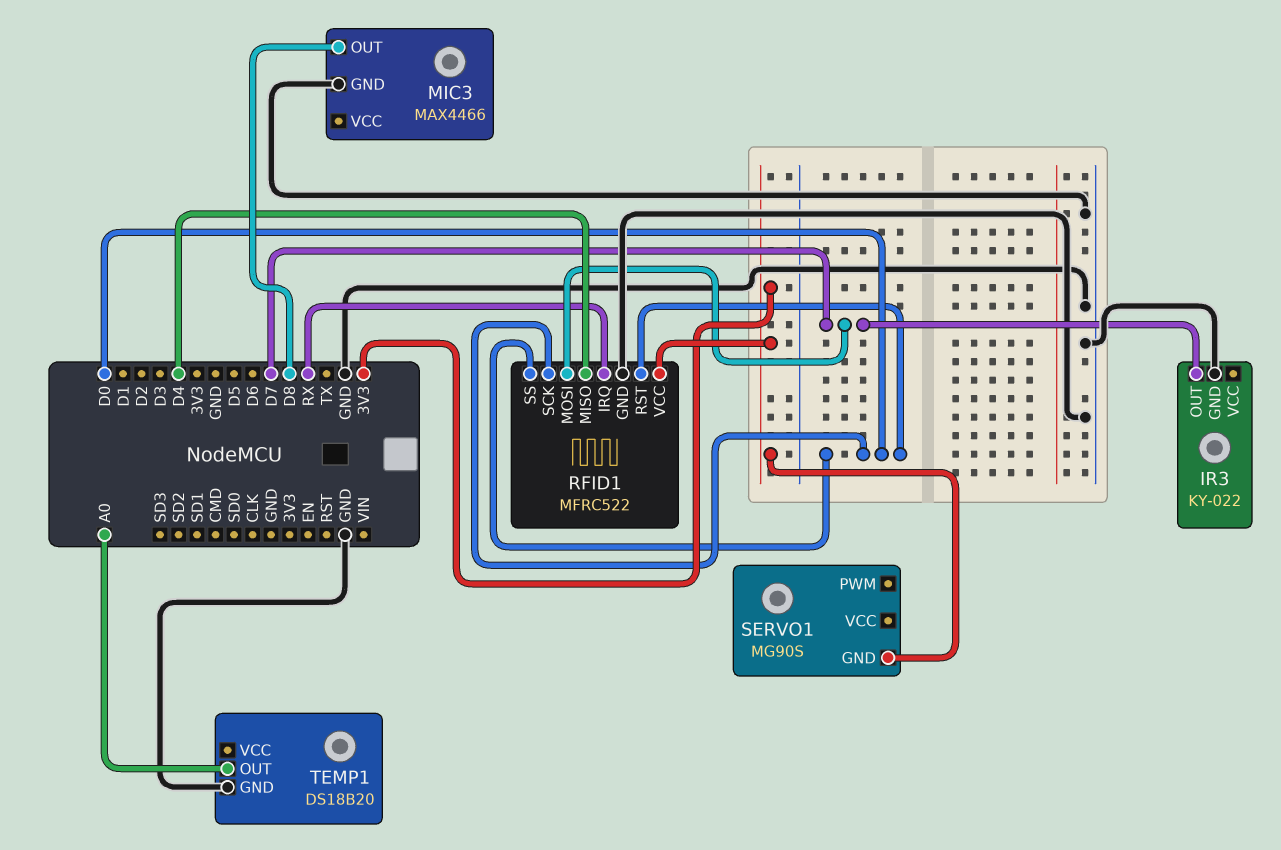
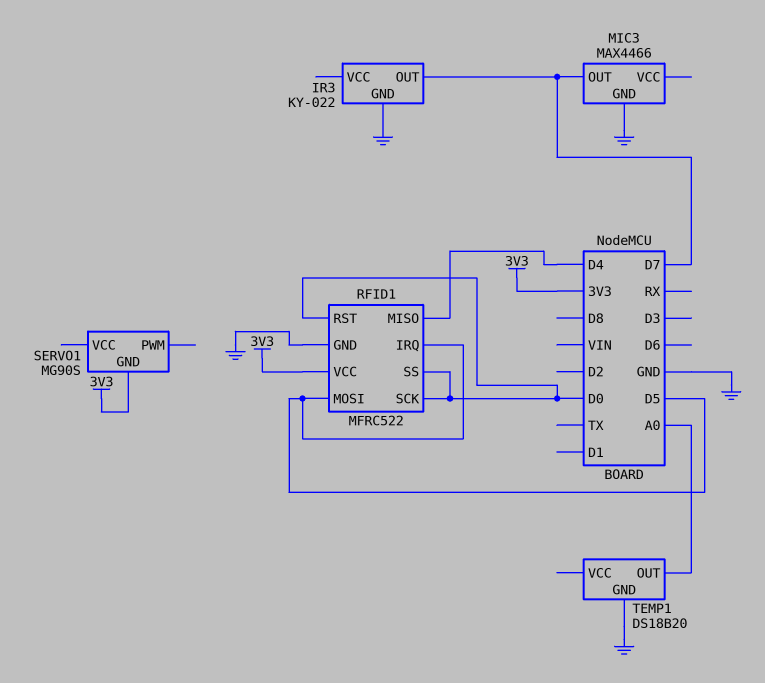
MIC3 pin OUT: D8 -> D7
RFID1 pin IRQ: RX -> D5
RFID1 pin MOSI: D7 -> D5

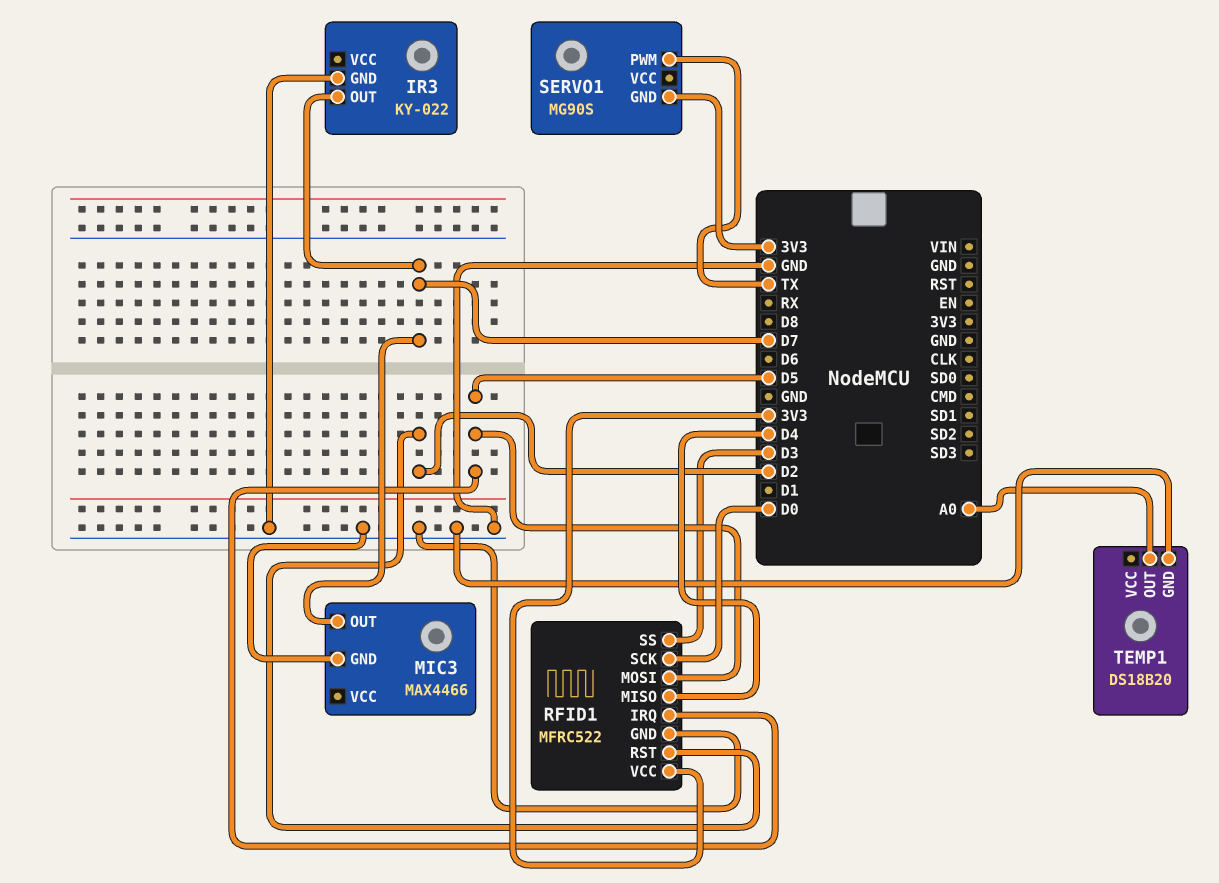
RFID1 pin RST: D0 -> D2
RFID1 pin SS: D0 -> D3
SERVO1 pin PWM: none -> TX

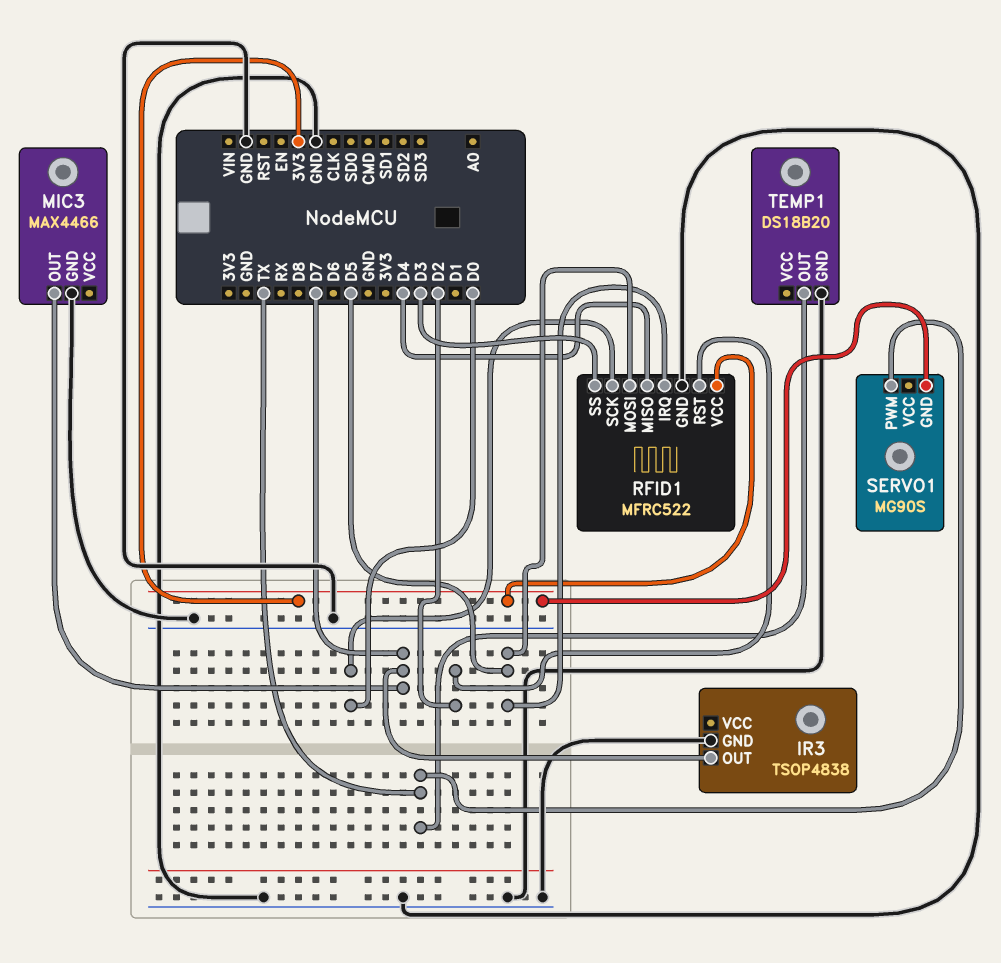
IR3: KY-022 -> TSOP4838
TEMP1 pin OUT: A0 -> TX

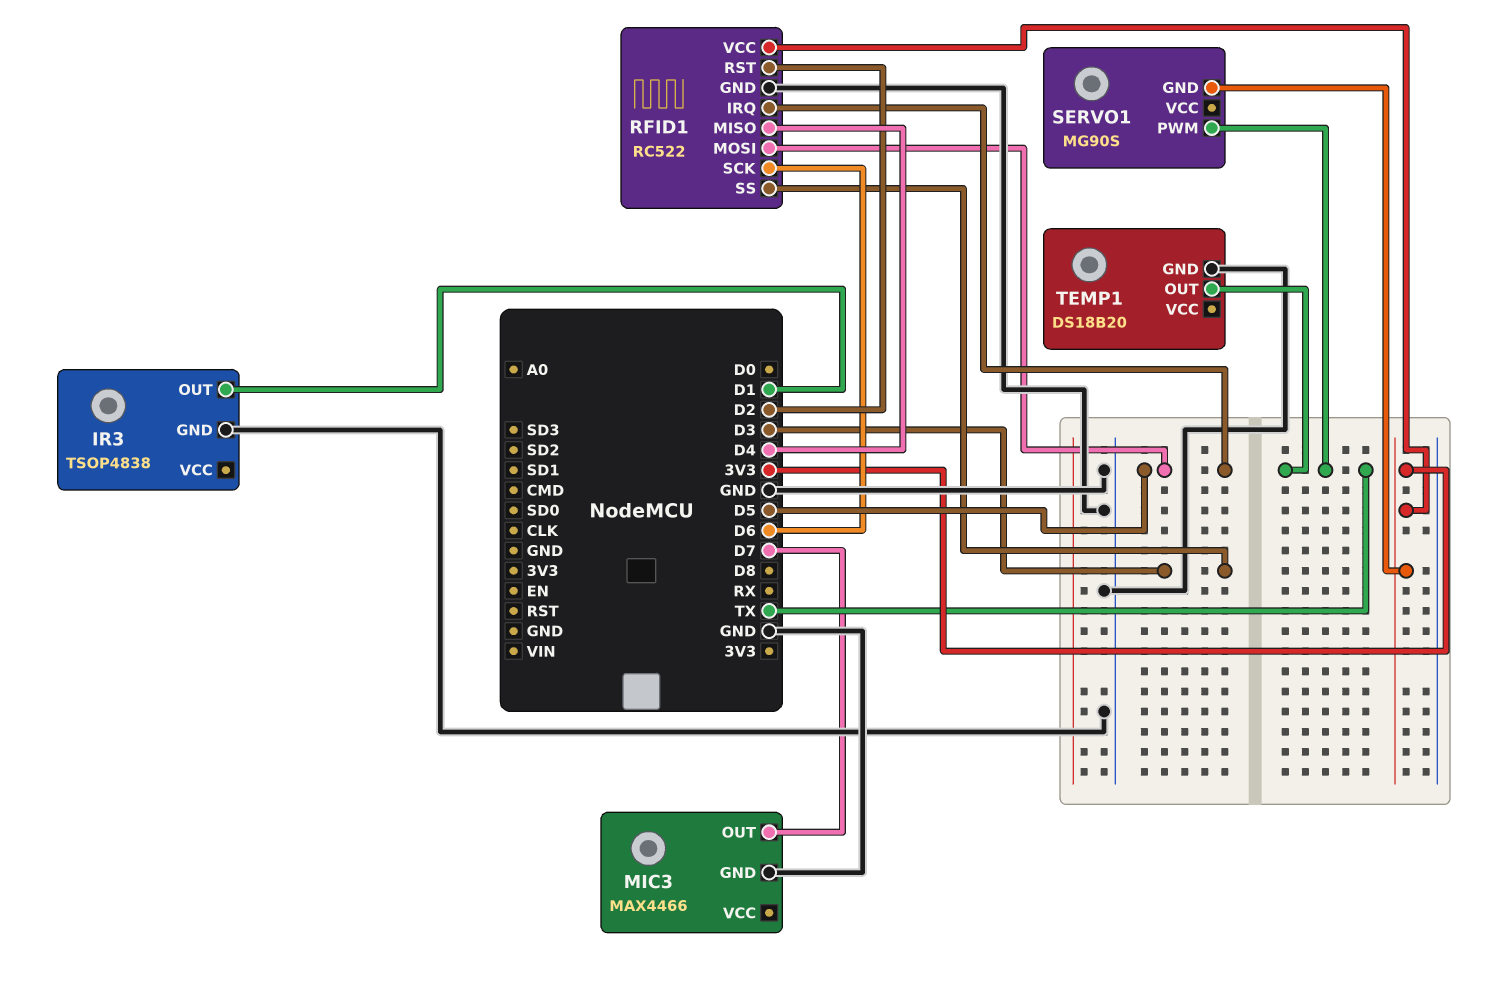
IR3 pin OUT: D7 -> D1
RFID1: MFRC522 -> RC522
RFID1 pin SCK: D0 -> D6

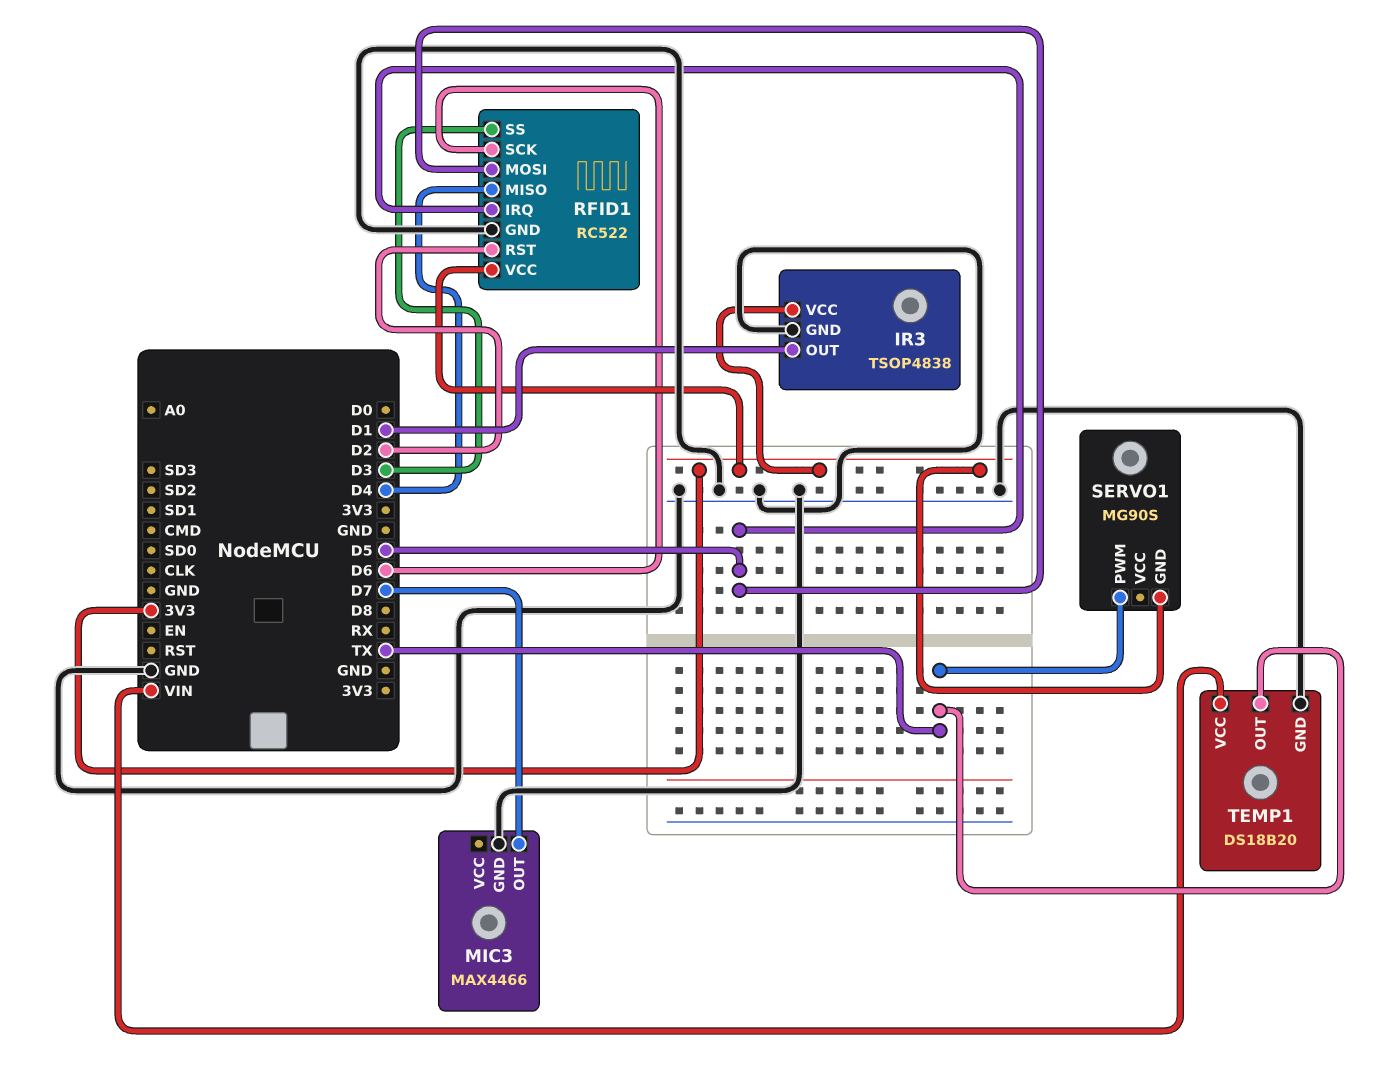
IR3 pin VCC: none -> 3V3
TEMP1 pin VCC: none -> VIN

